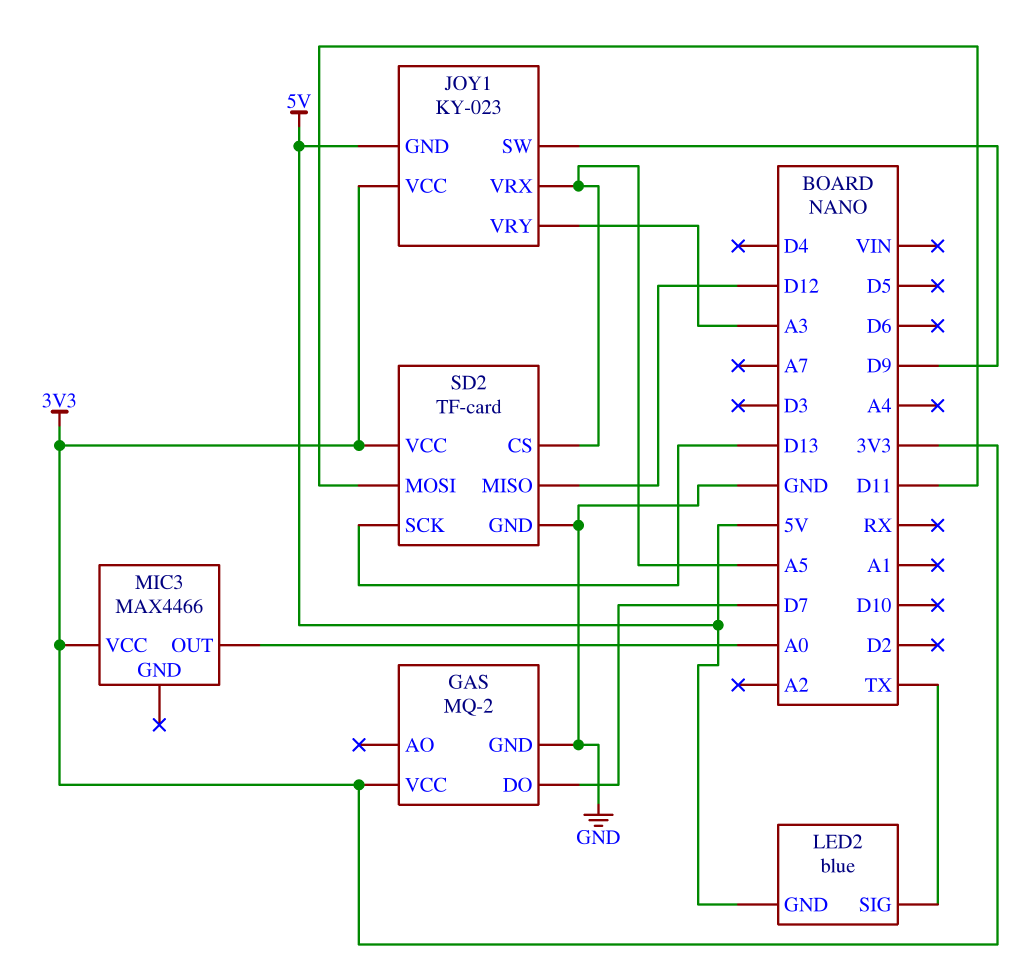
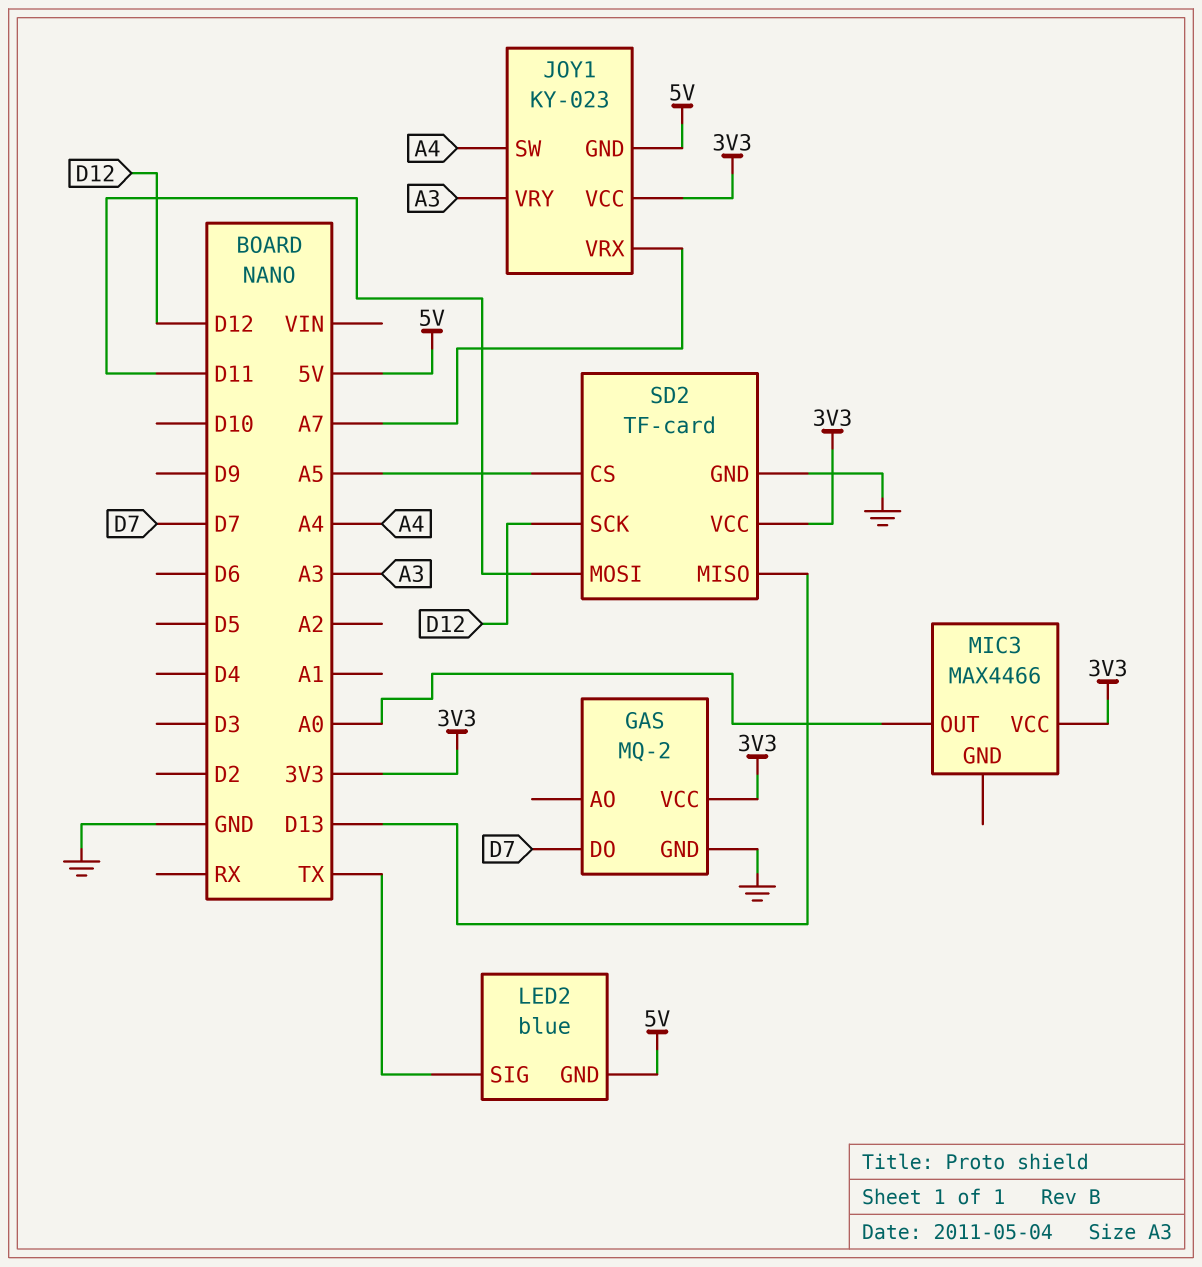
JOY1 pin SW: D9 -> A4
JOY1 pin VRX: A5 -> A7
SD2 pin MISO: D12 -> D13
SD2 pin SCK: D13 -> D12

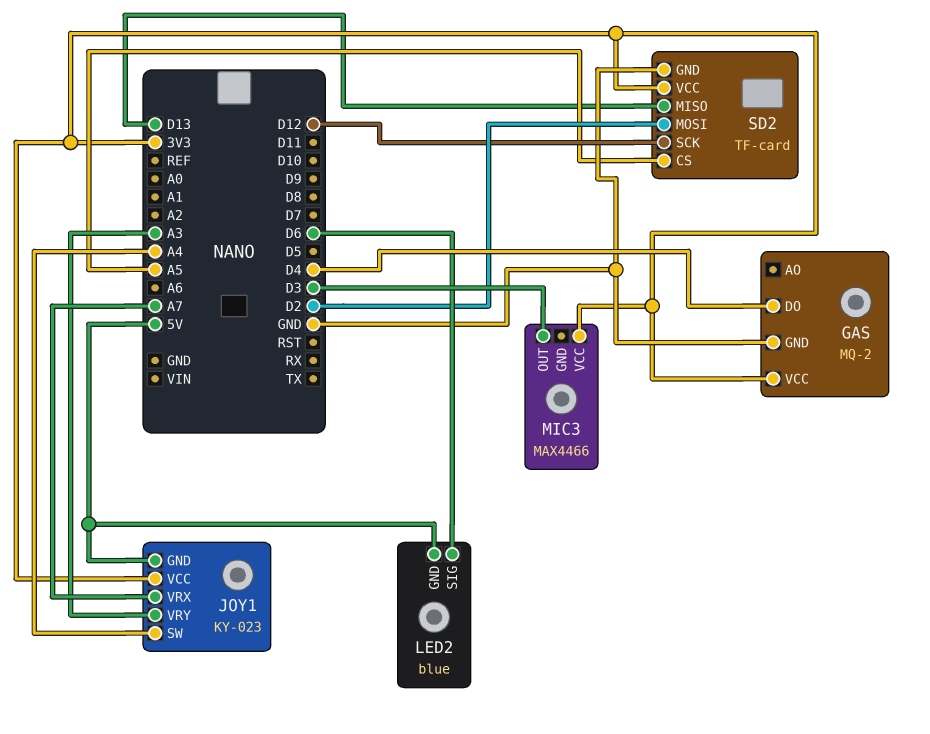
GAS pin DO: D7 -> D4
LED2 pin SIG: TX -> D6
MIC3 pin OUT: A0 -> D3
SD2 pin MOSI: D11 -> D2

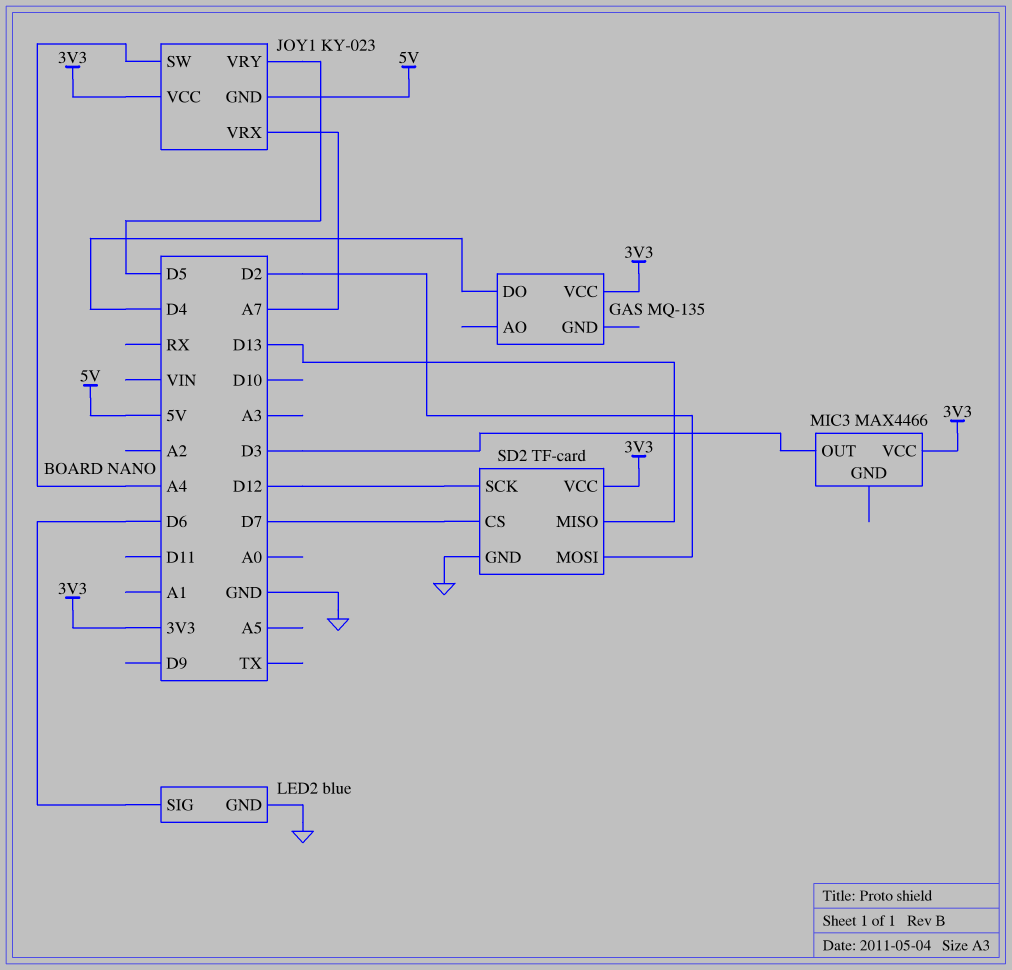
GAS: MQ-2 -> MQ-135
GAS pin GND: GND -> none
JOY1 pin VRY: A3 -> D5
LED2 pin GND: 5V -> GND
SD2 pin CS: A5 -> D7

